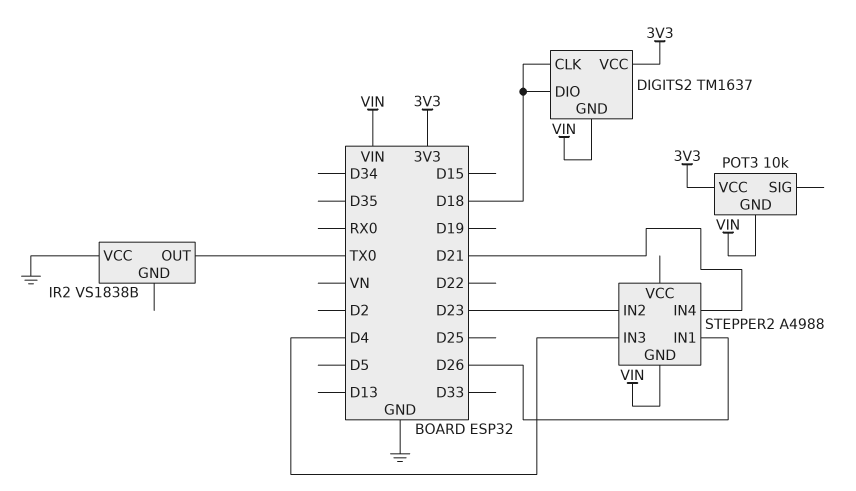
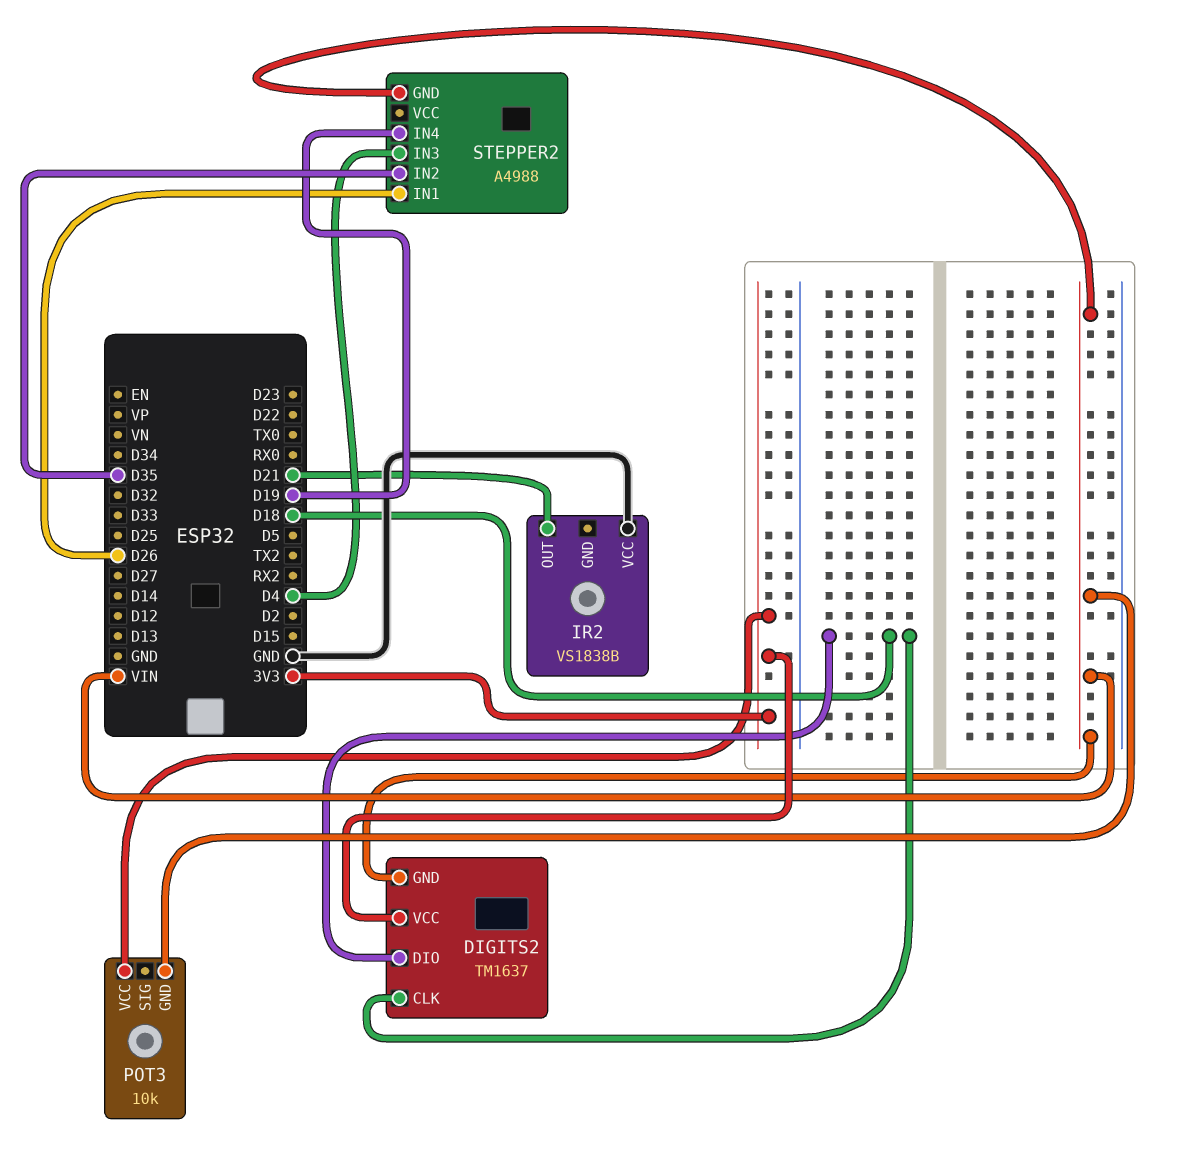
IR2 pin OUT: TX0 -> D21
STEPPER2 pin IN2: D23 -> D35
STEPPER2 pin IN4: D21 -> D19

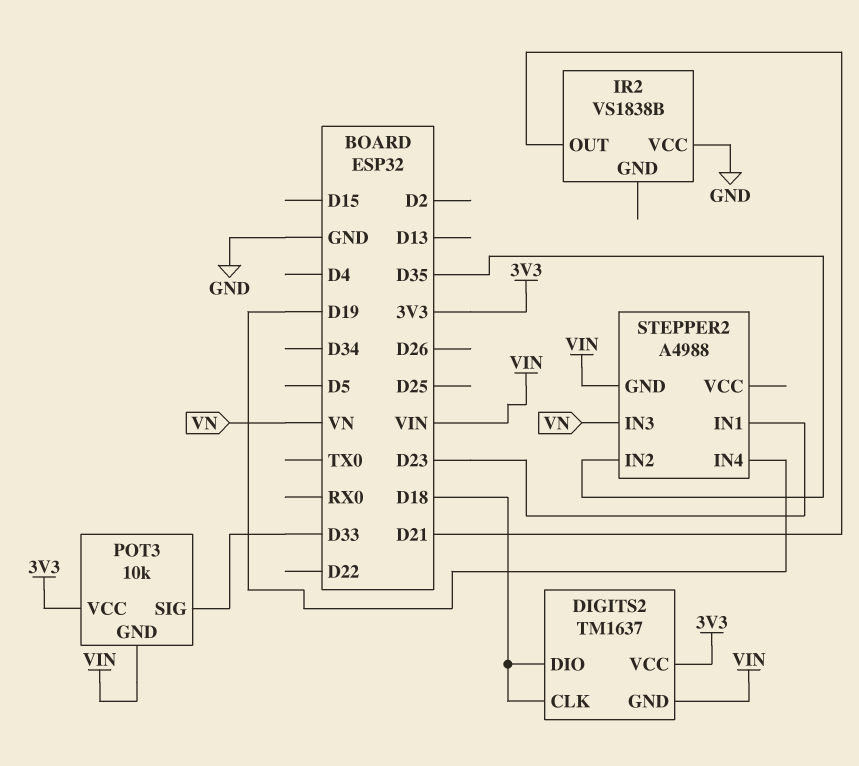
POT3 pin SIG: none -> D33
STEPPER2 pin IN1: D26 -> D23
STEPPER2 pin IN3: D4 -> VN

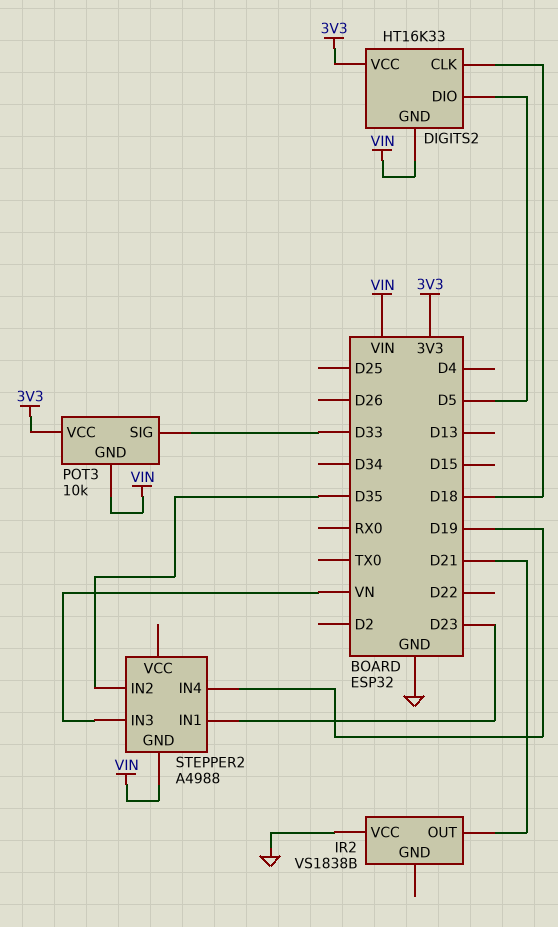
DIGITS2: TM1637 -> HT16K33
DIGITS2 pin DIO: D18 -> D5

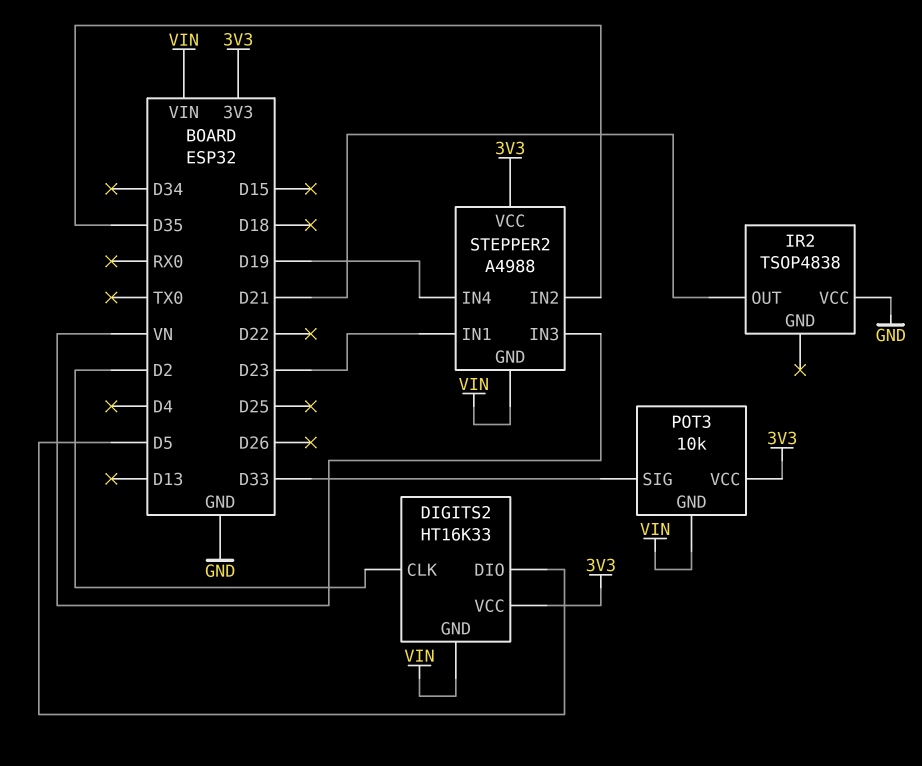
DIGITS2 pin CLK: D18 -> D2
IR2: VS1838B -> TSOP4838
STEPPER2 pin VCC: none -> 3V3

